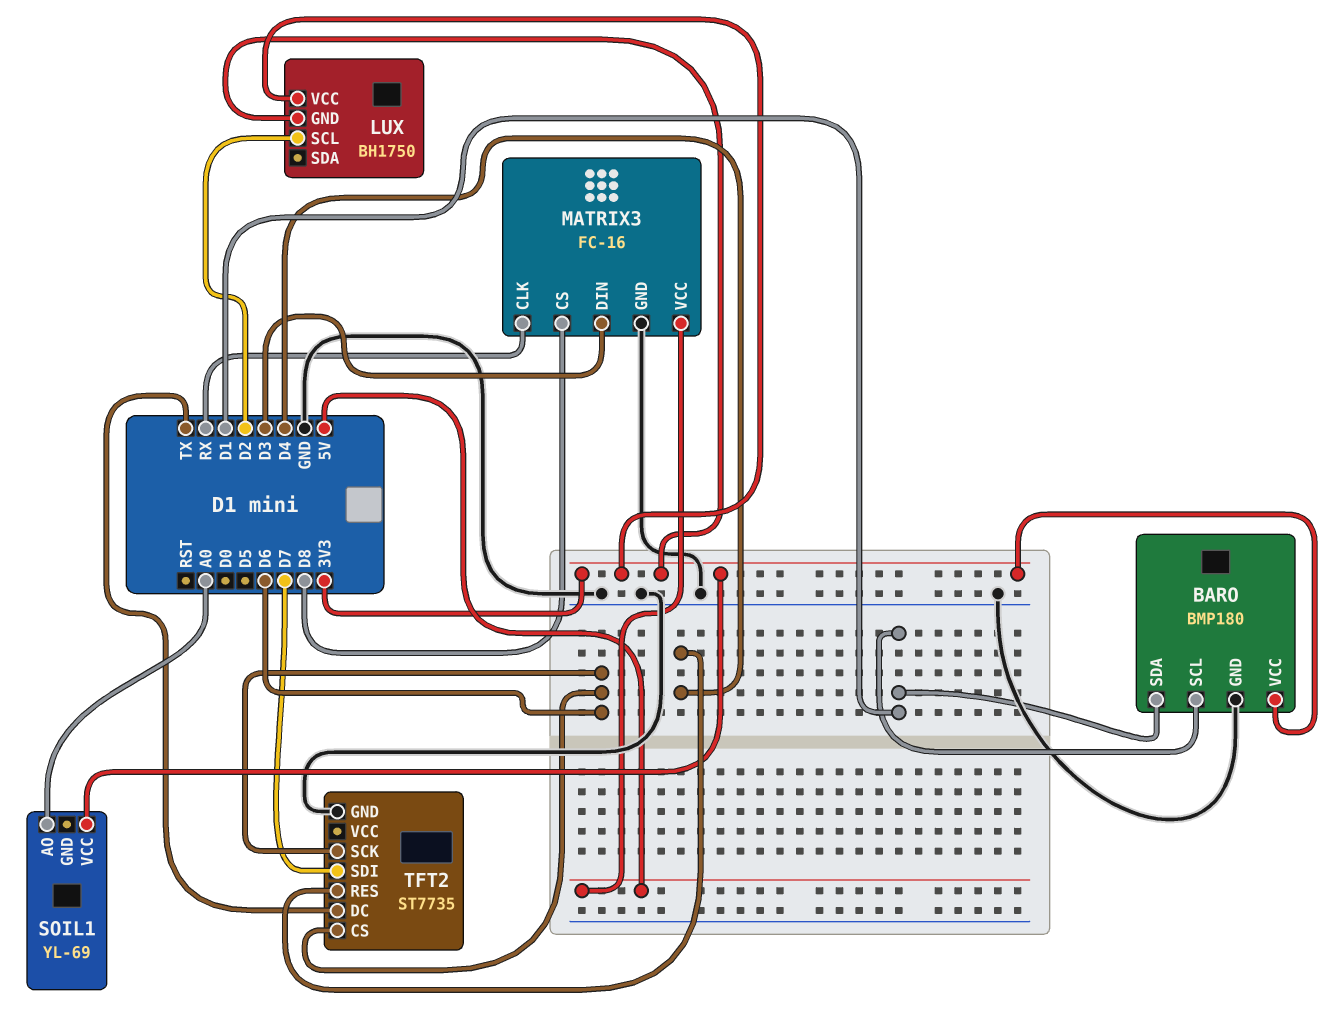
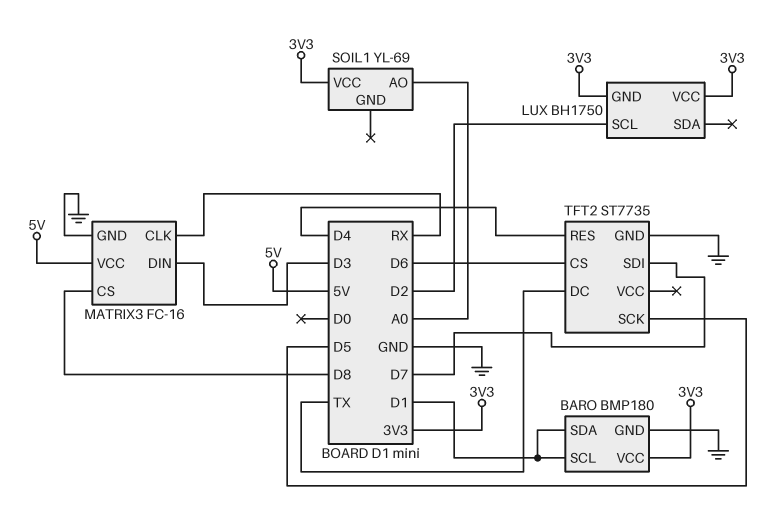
TFT2 pin SCK: D6 -> D5

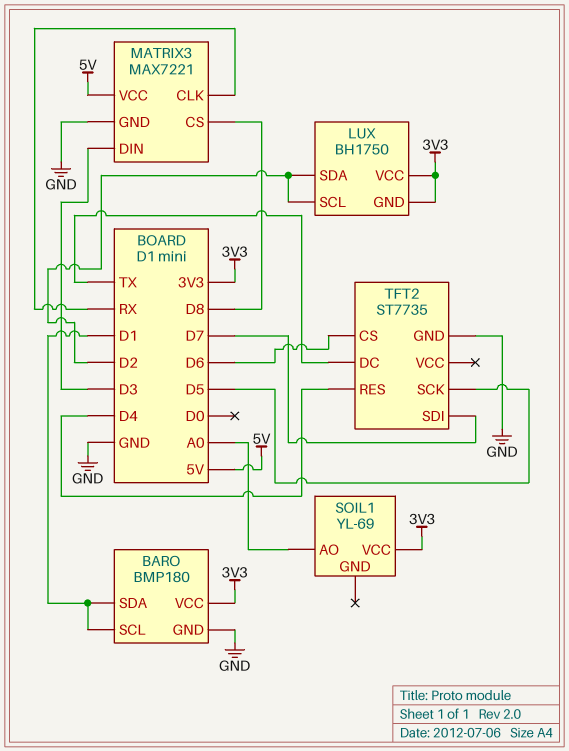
LUX pin SDA: none -> D2
MATRIX3: FC-16 -> MAX7221

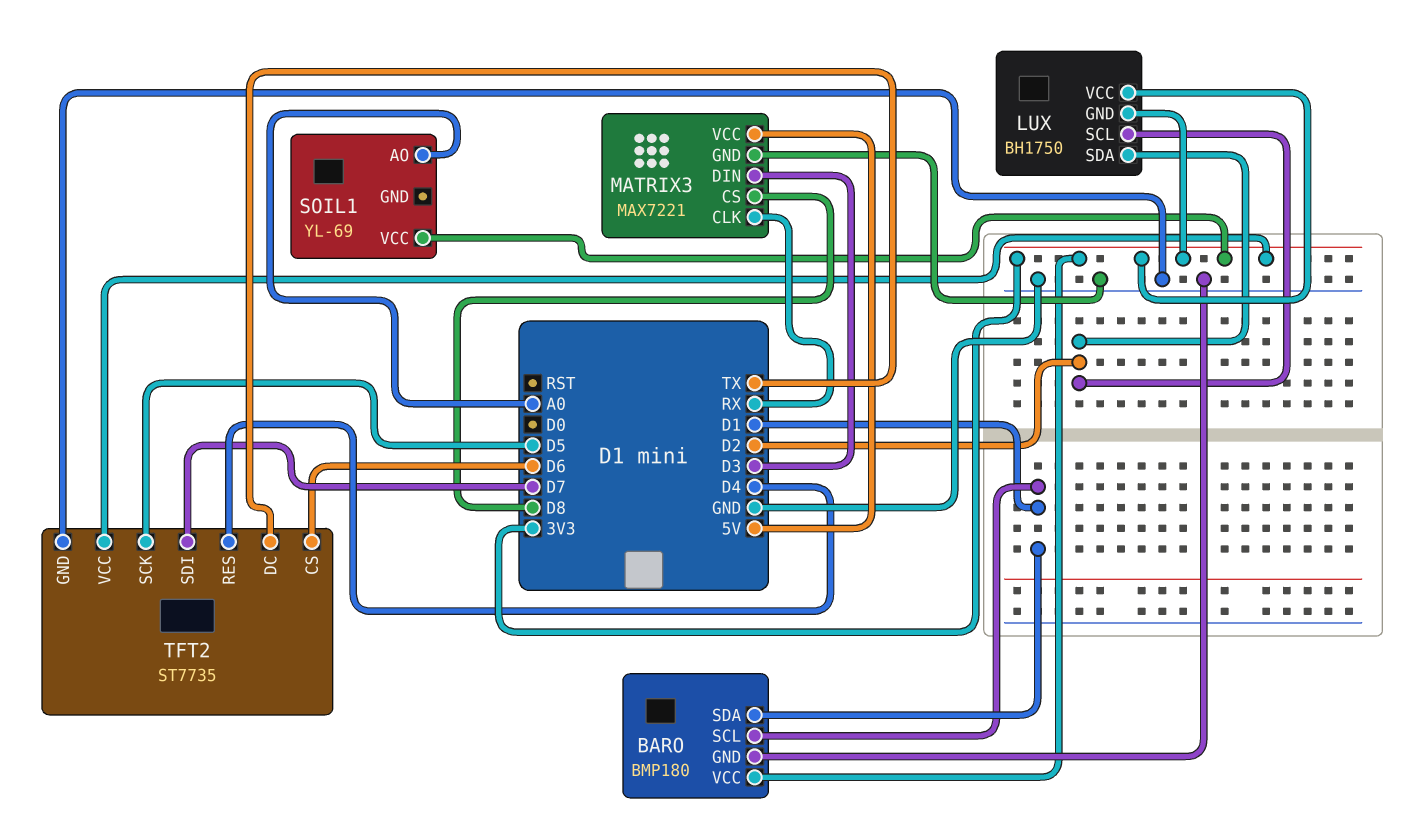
TFT2 pin VCC: none -> 3V3

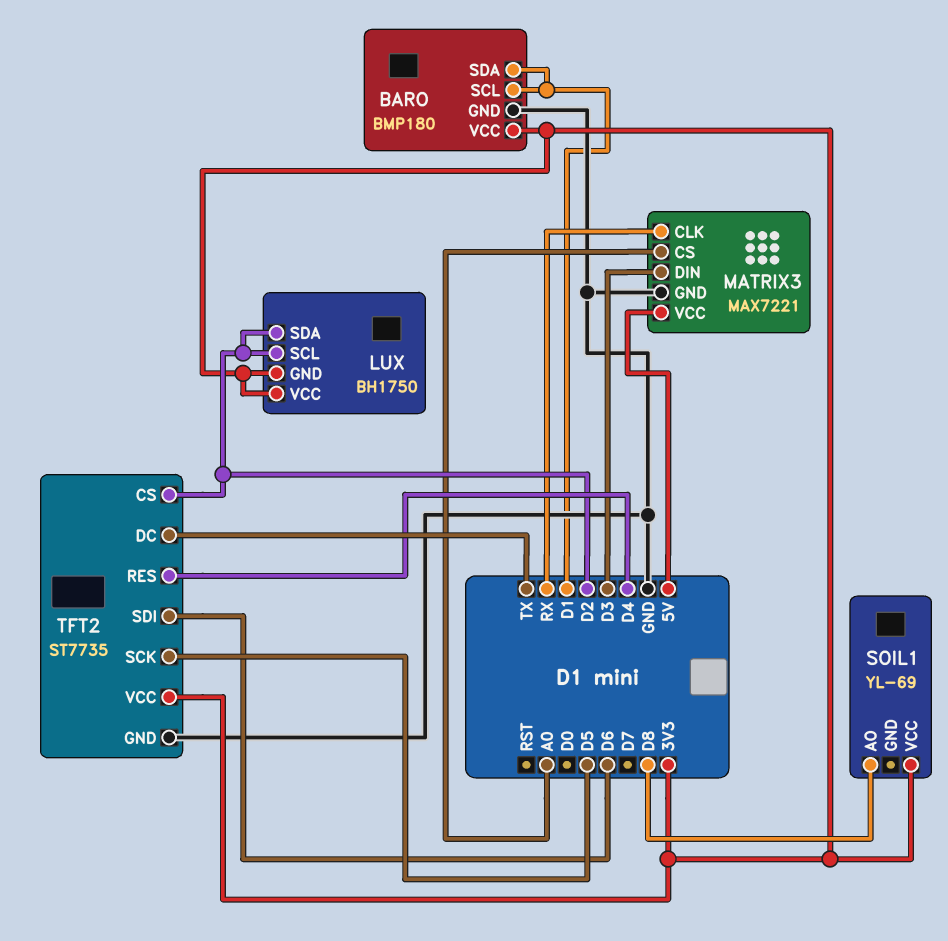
MATRIX3 pin CS: D8 -> A0
SOIL1 pin AO: A0 -> D8
TFT2 pin CS: D6 -> D2
TFT2 pin SDI: D7 -> D6

